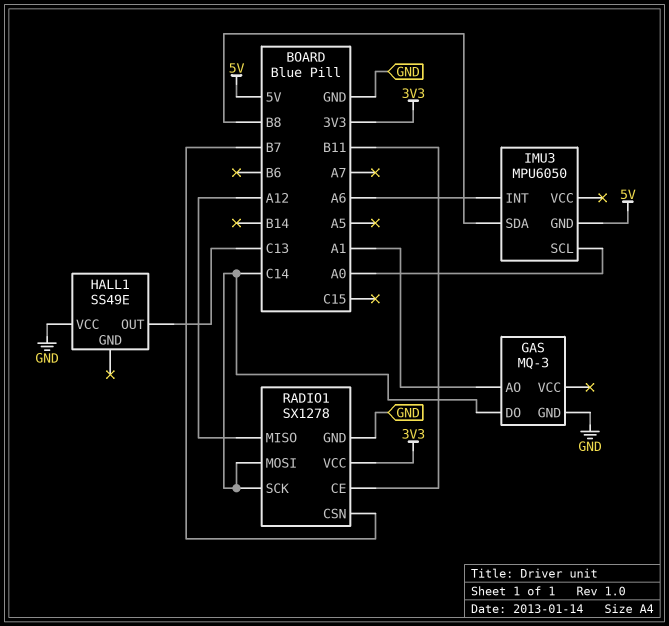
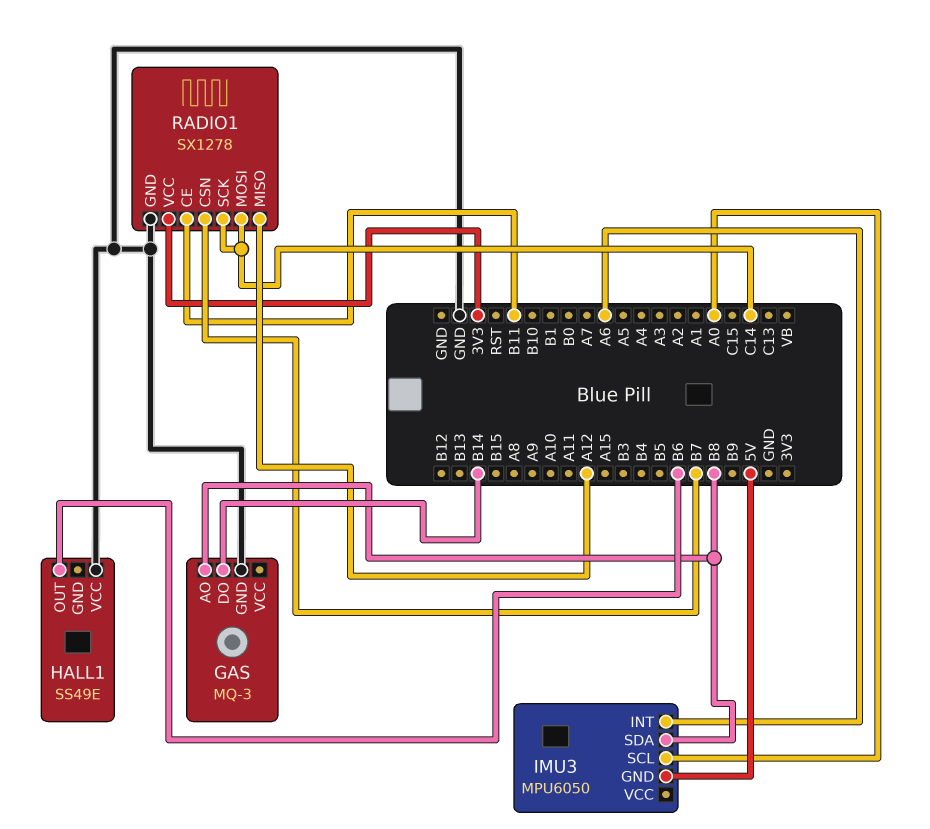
GAS pin AO: A1 -> B8
GAS pin DO: C14 -> B14
HALL1 pin OUT: C13 -> B6

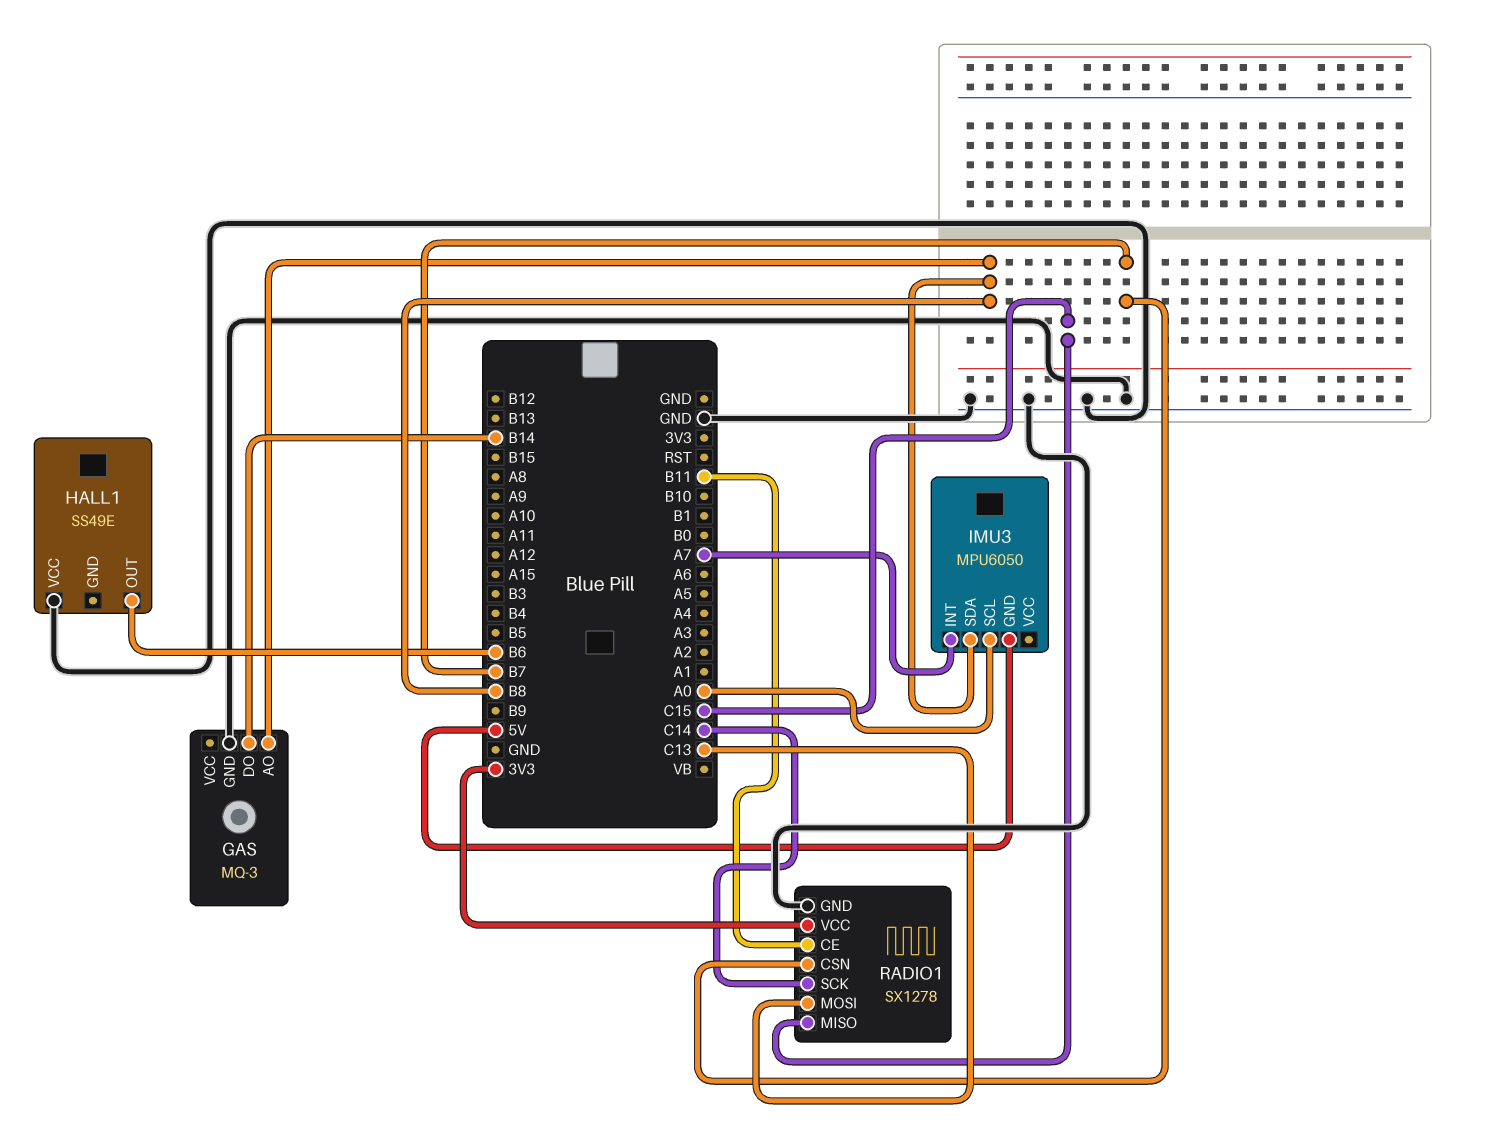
IMU3 pin INT: A6 -> A7
RADIO1 pin MISO: A12 -> C15
RADIO1 pin MOSI: C14 -> C13

